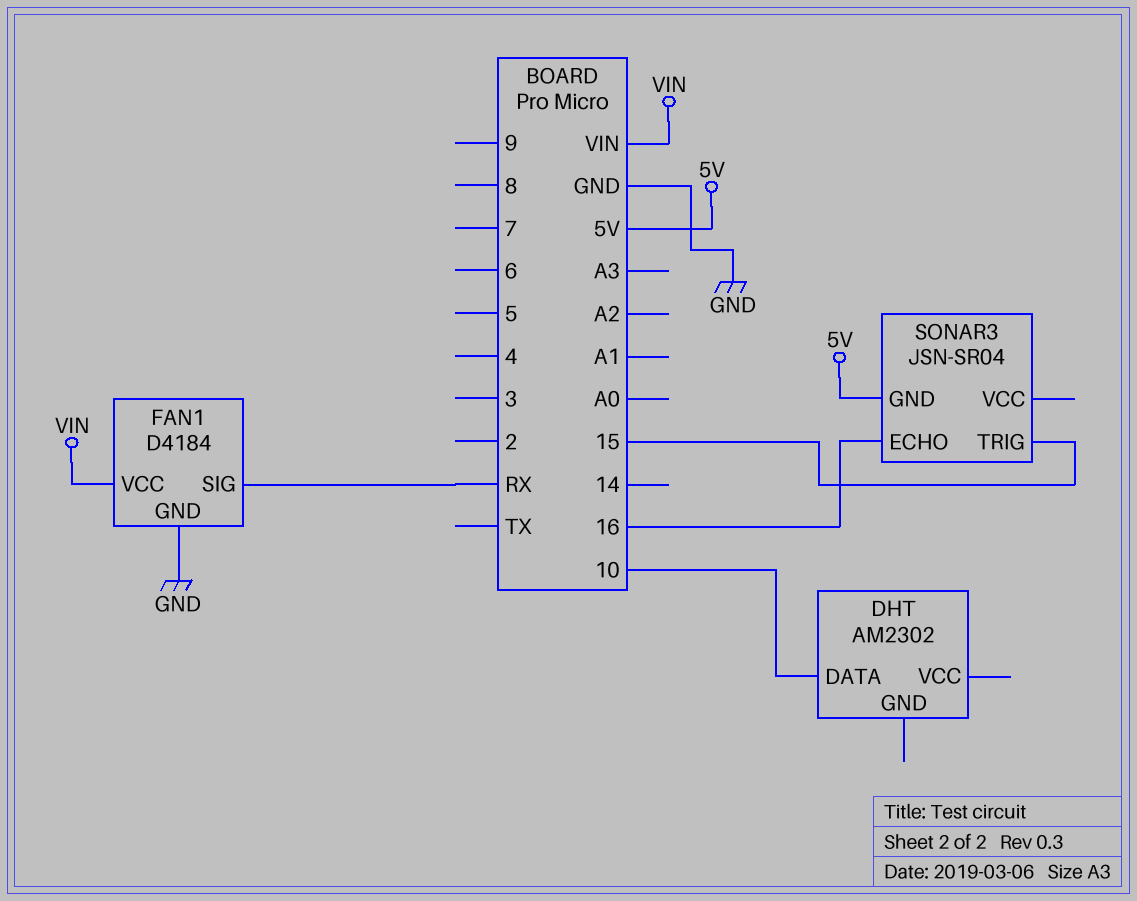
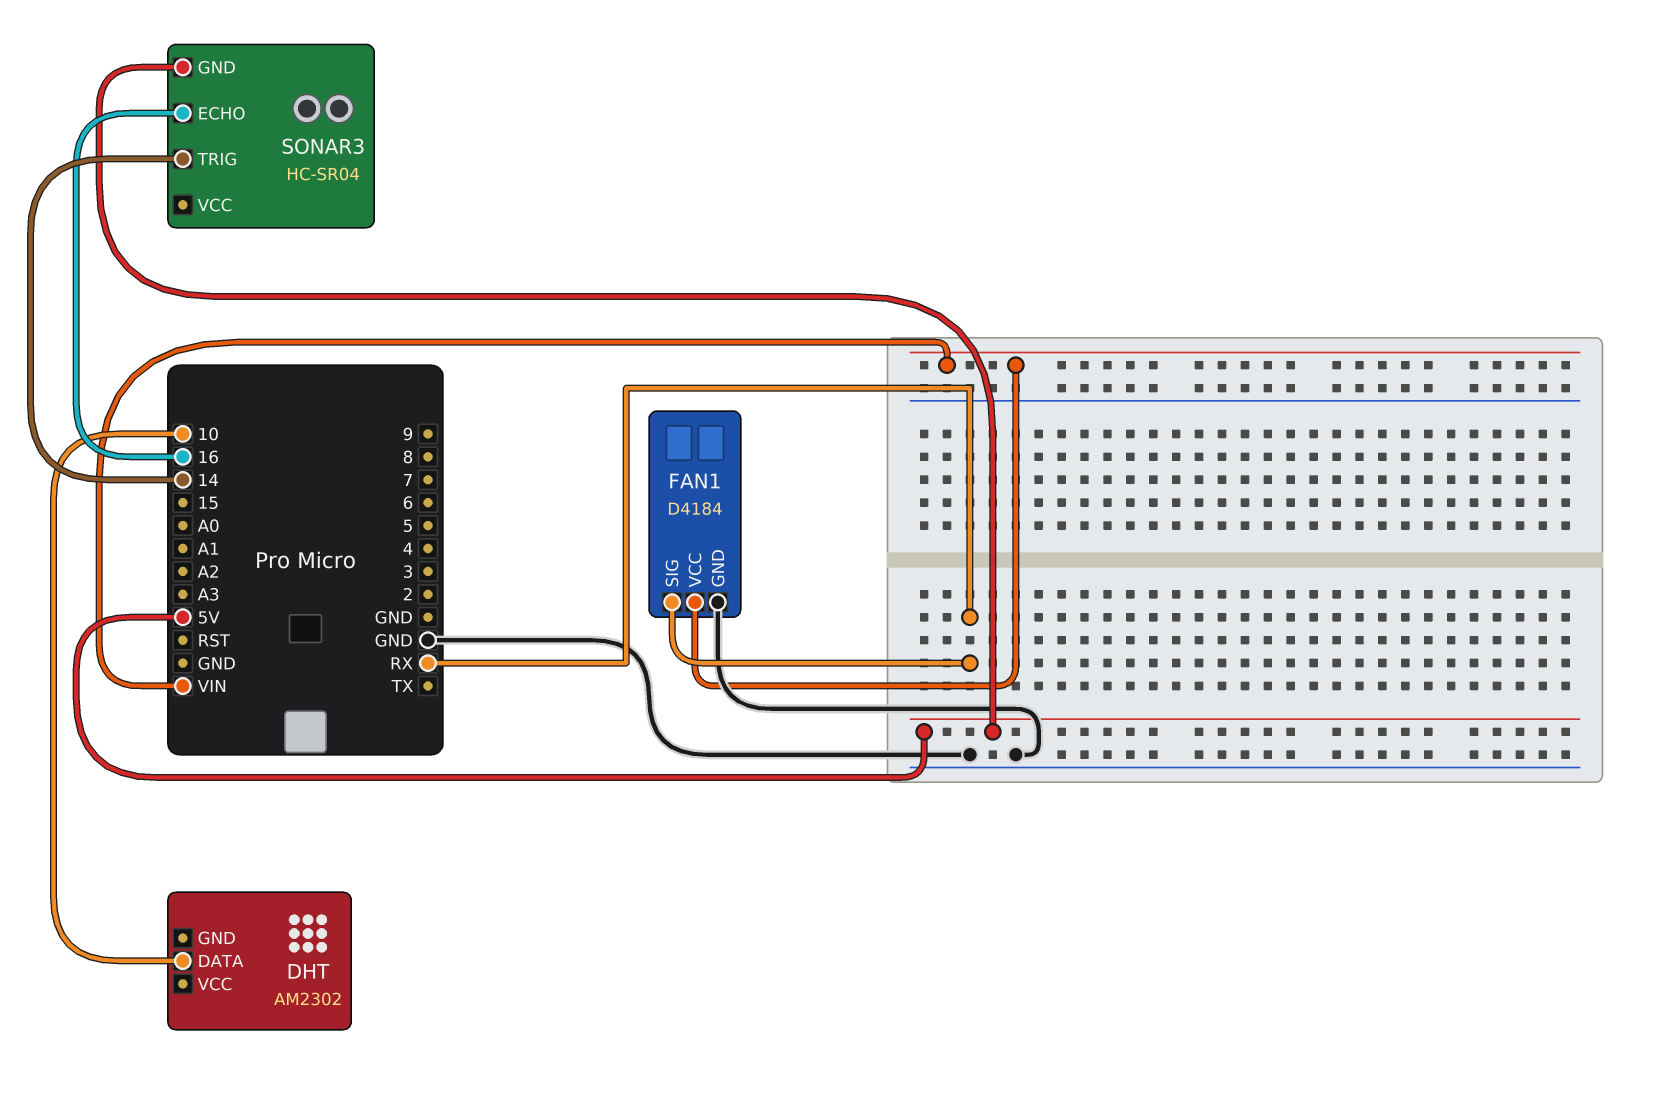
SONAR3: JSN-SR04 -> HC-SR04
SONAR3 pin TRIG: 15 -> 14

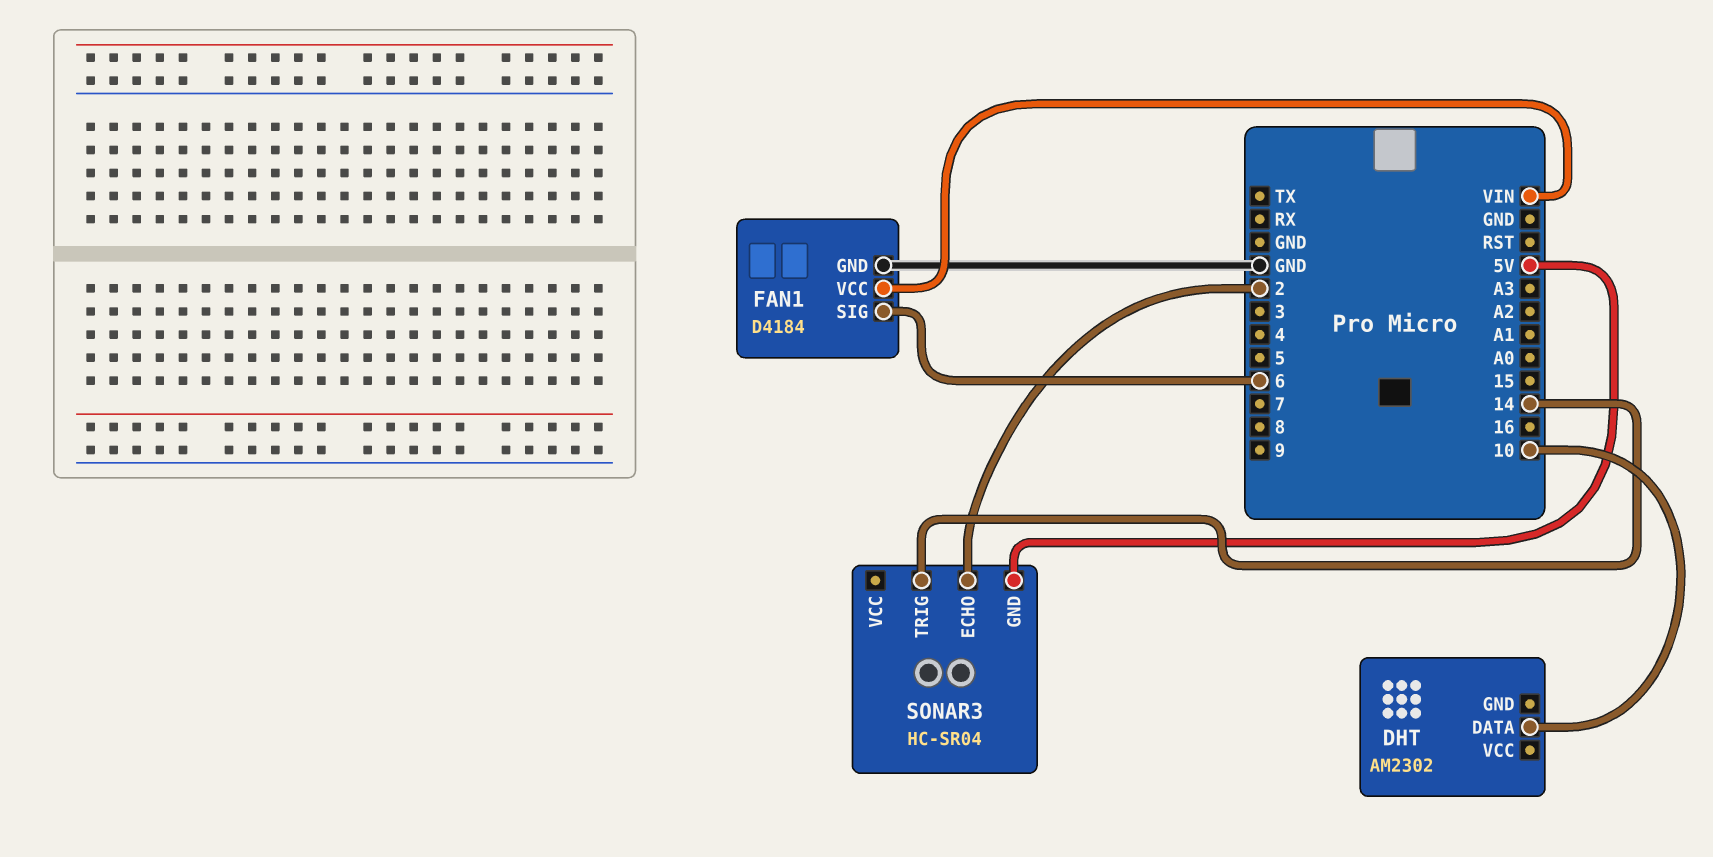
FAN1 pin SIG: RX -> 6
SONAR3 pin ECHO: 16 -> 2

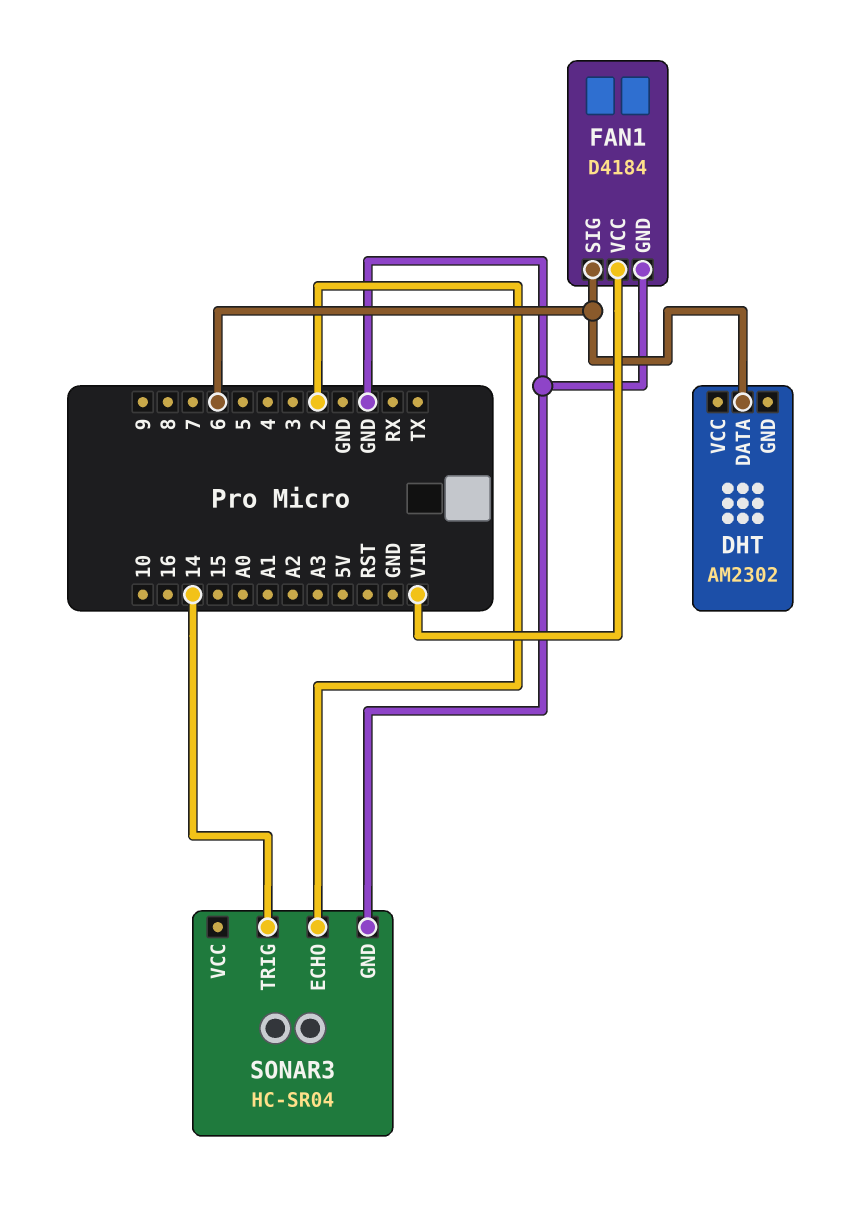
DHT pin DATA: 10 -> 6
SONAR3 pin GND: 5V -> GND

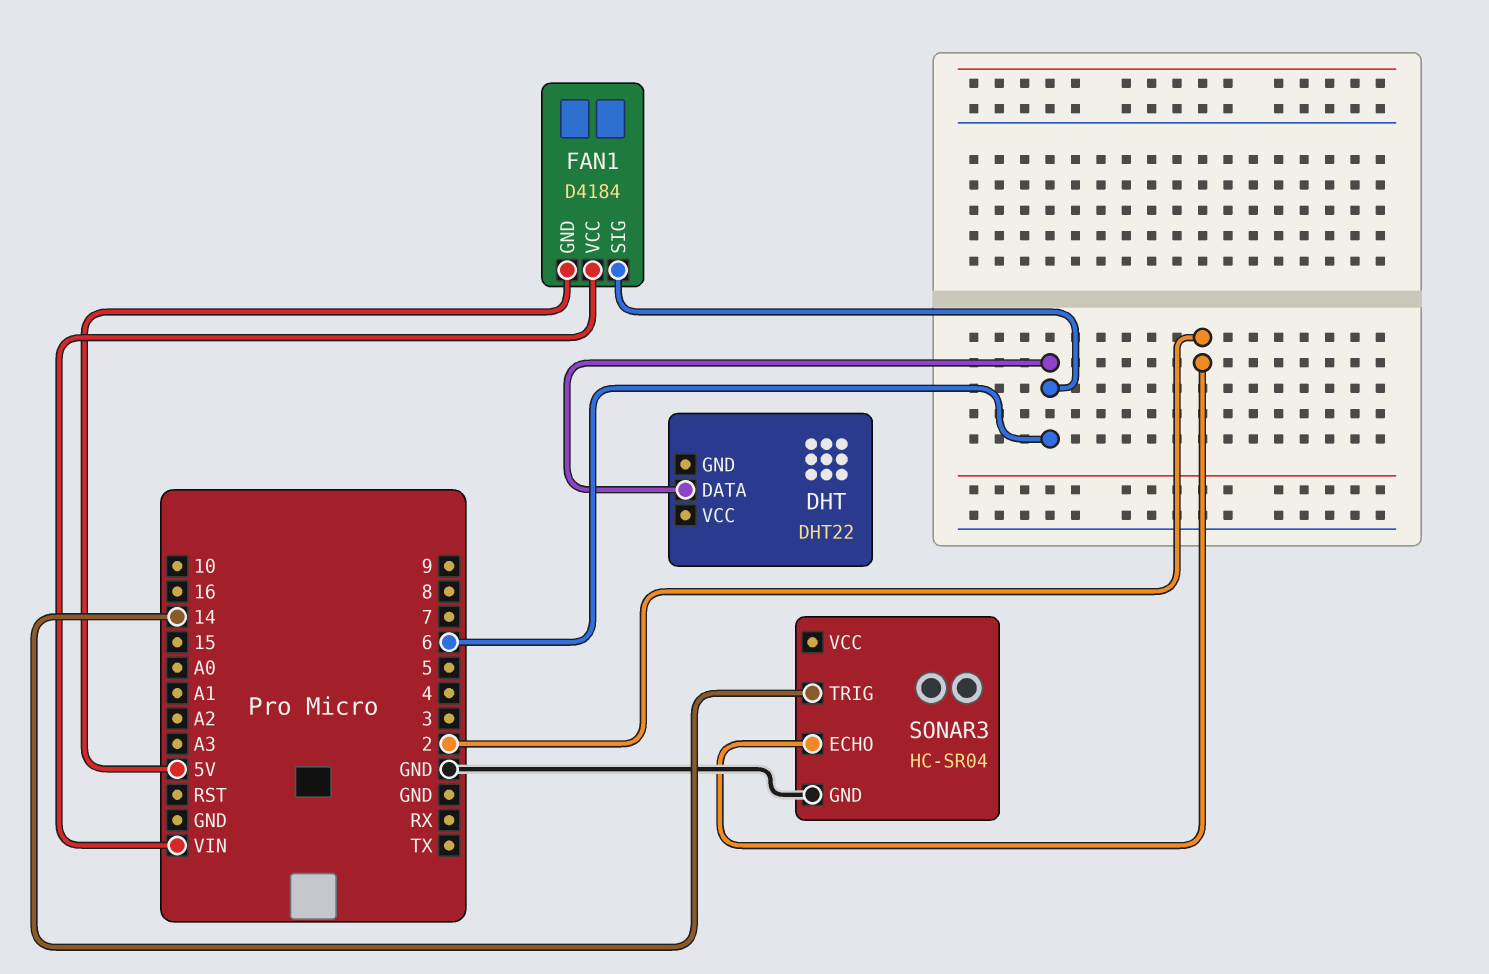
DHT: AM2302 -> DHT22
FAN1 pin GND: GND -> 5V

